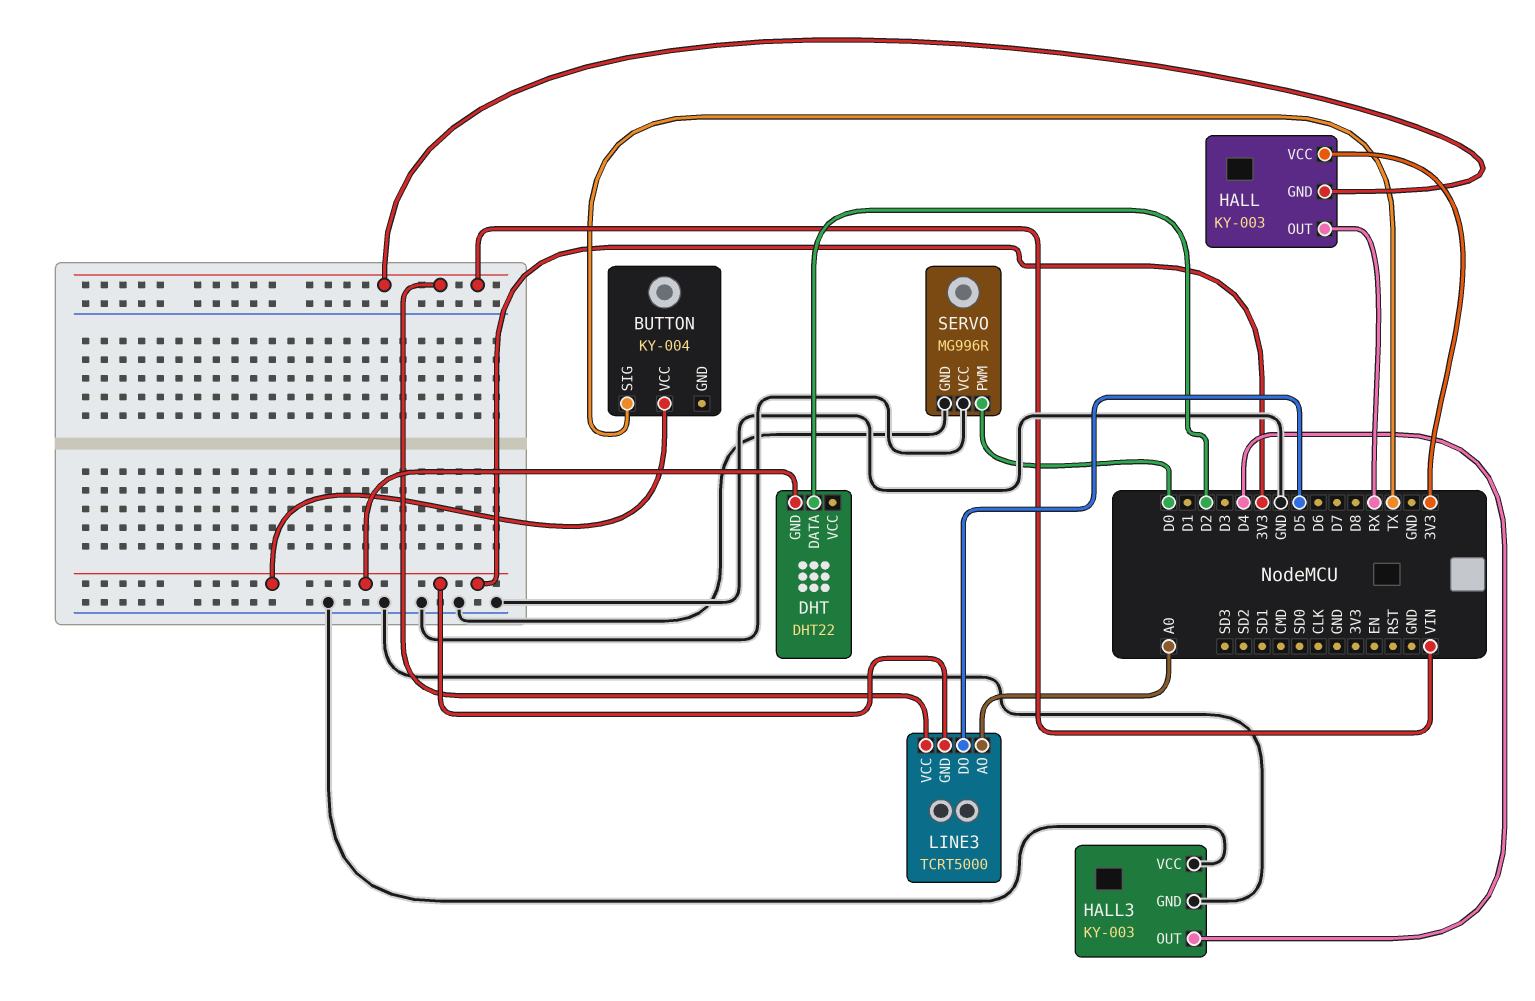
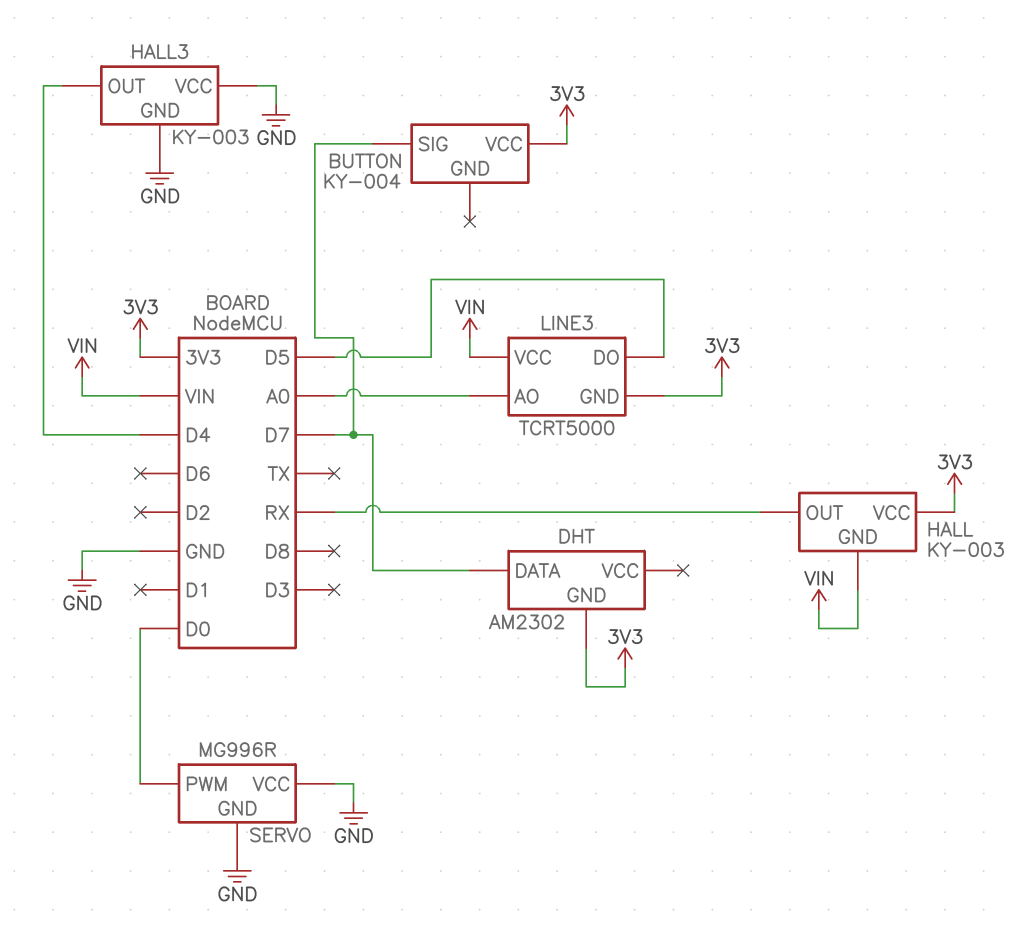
BUTTON pin SIG: TX -> D7
DHT: DHT22 -> AM2302
DHT pin DATA: D2 -> D7

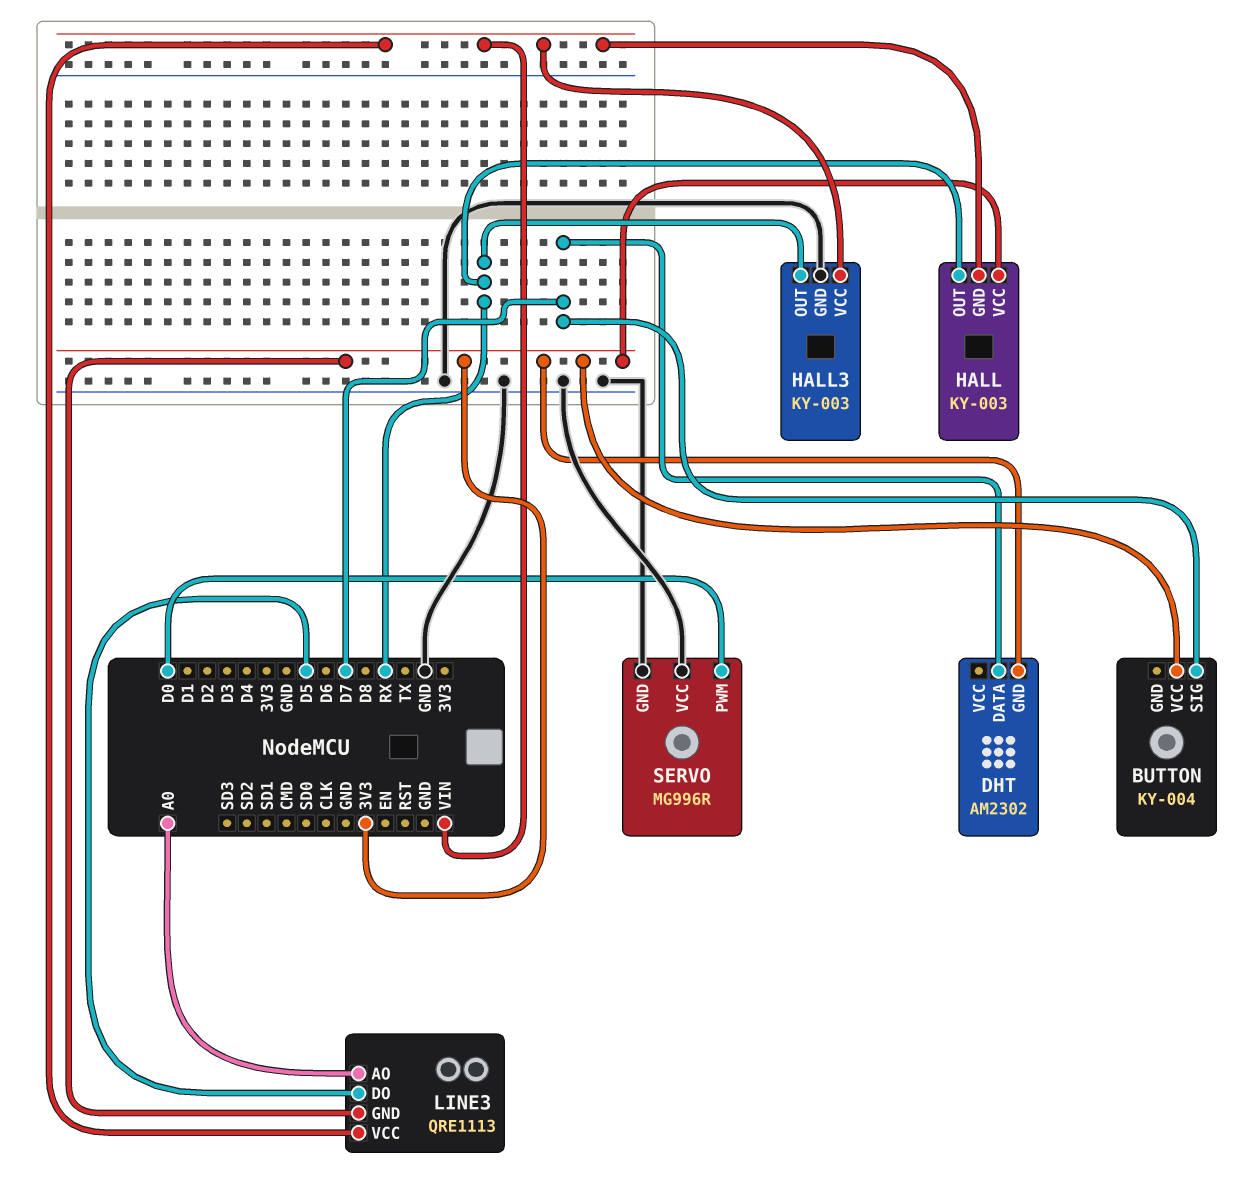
HALL3 pin OUT: D4 -> RX
HALL3 pin VCC: GND -> VIN
LINE3: TCRT5000 -> QRE1113

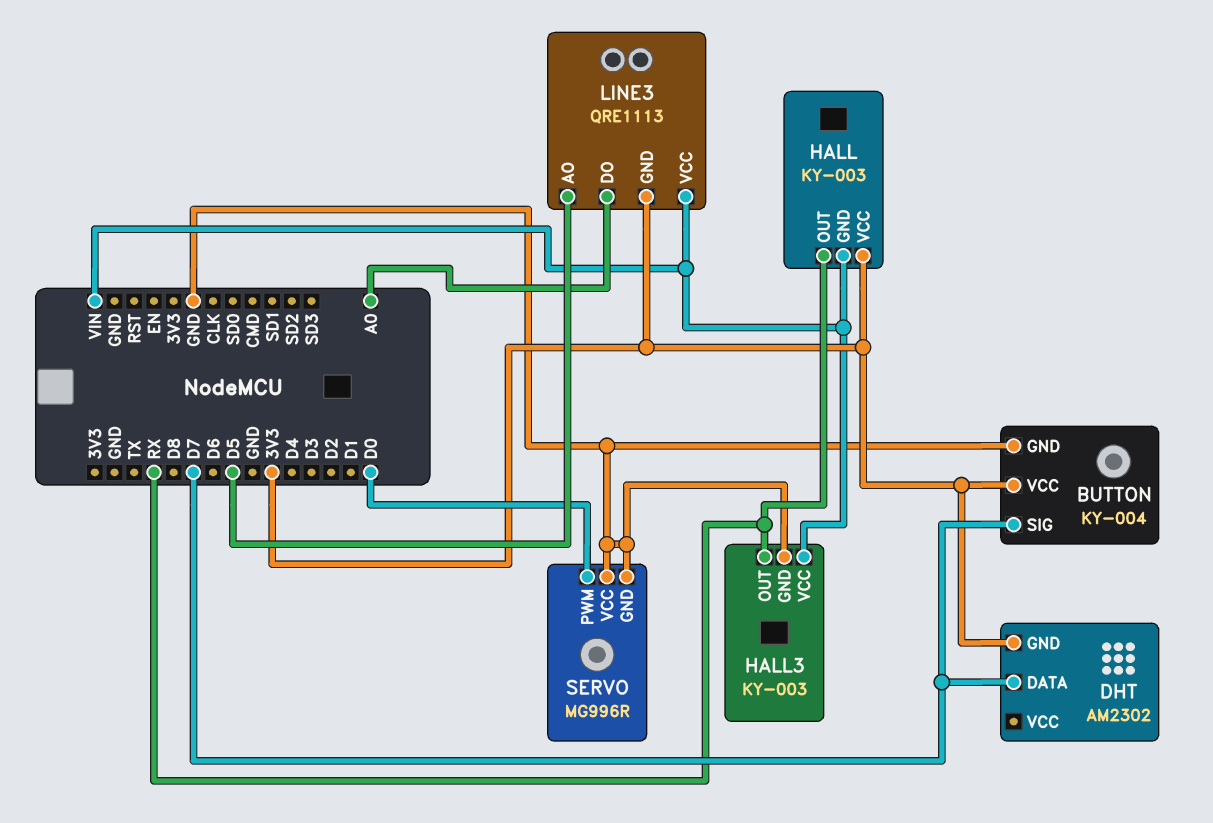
BUTTON pin GND: none -> GND
LINE3 pin AO: A0 -> D5
LINE3 pin DO: D5 -> A0

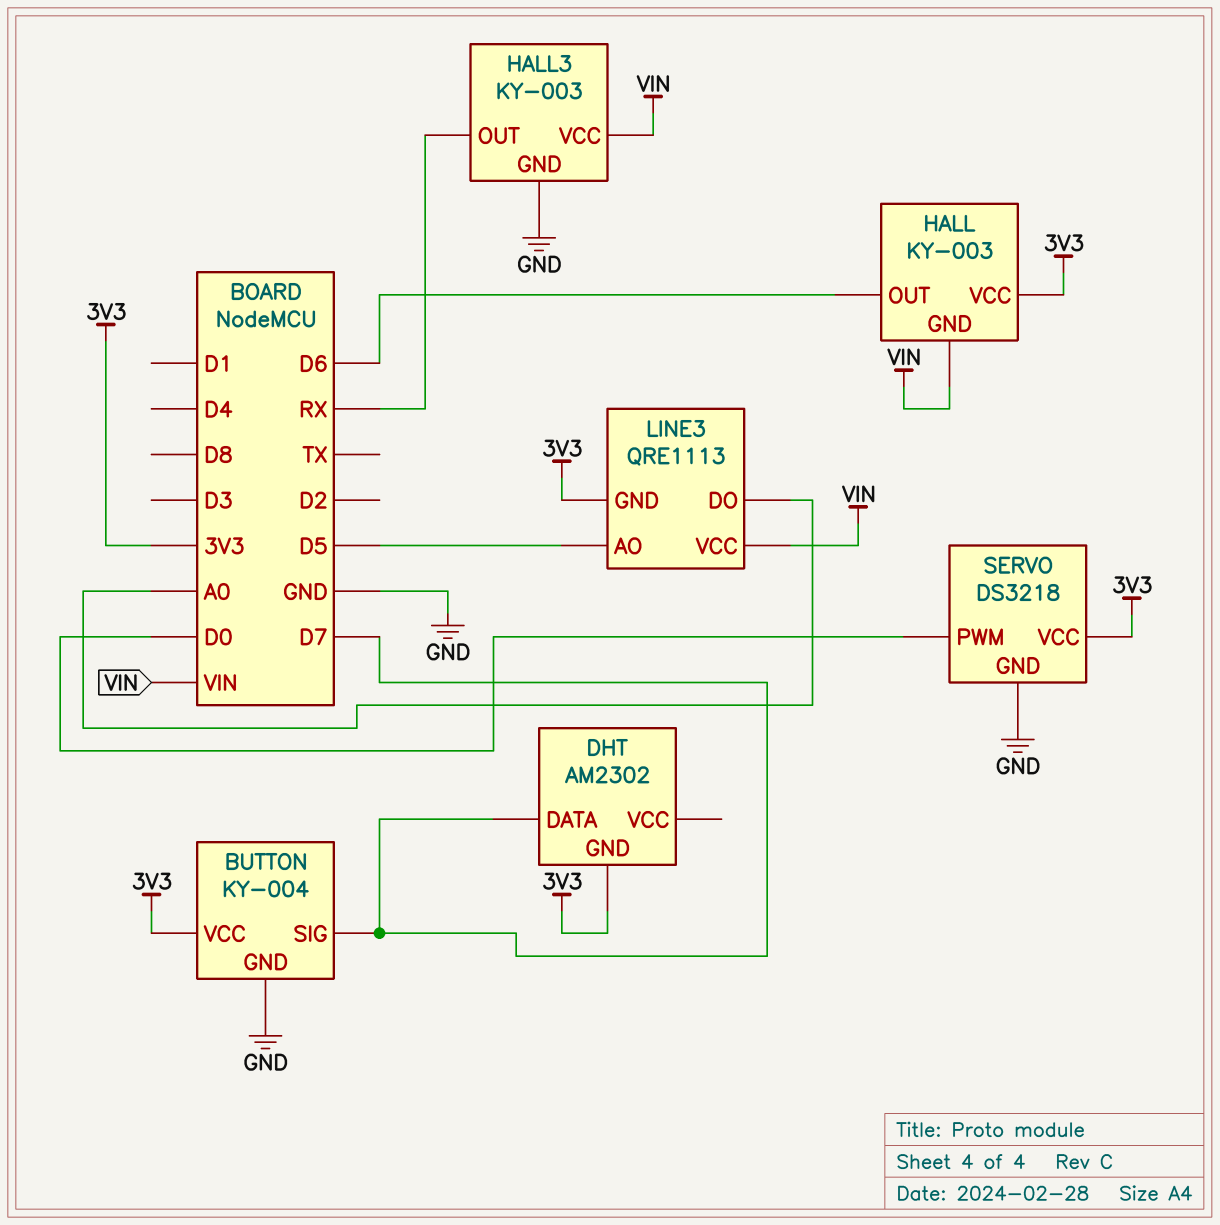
HALL pin OUT: RX -> D6
SERVO: MG996R -> DS3218
SERVO pin VCC: GND -> 3V3

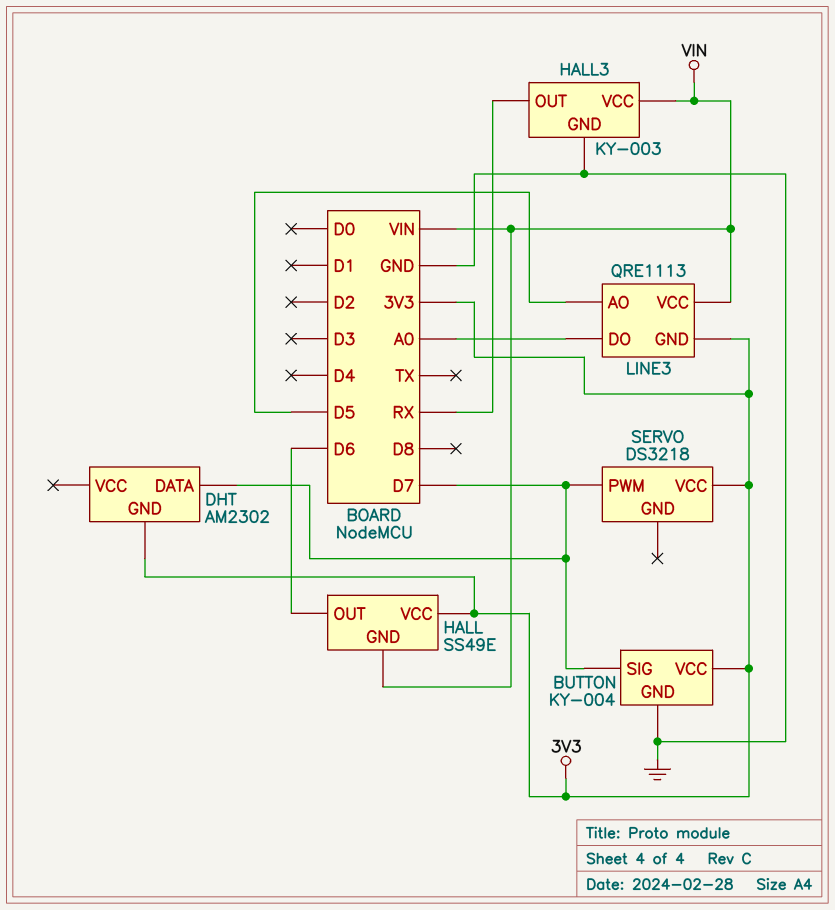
HALL: KY-003 -> SS49E
SERVO pin GND: GND -> none
SERVO pin PWM: D0 -> D7

